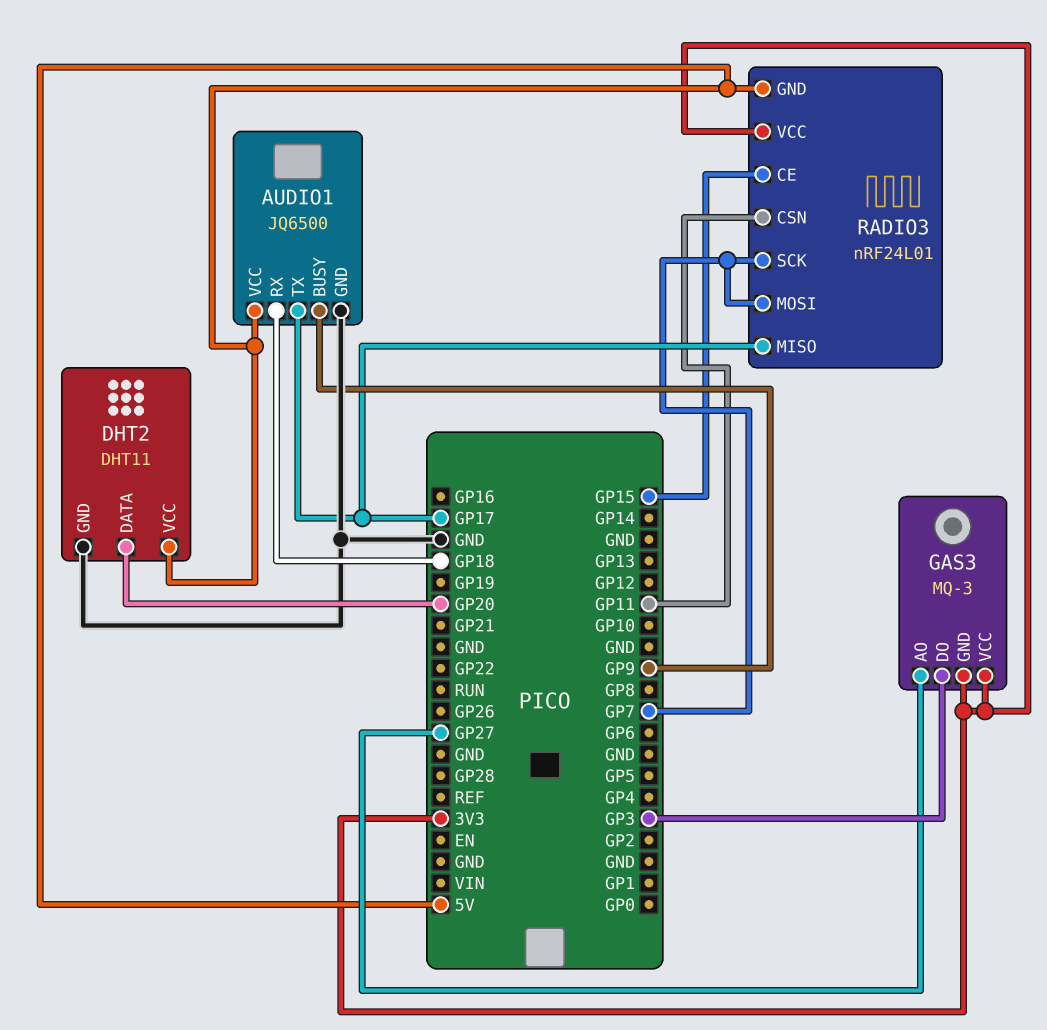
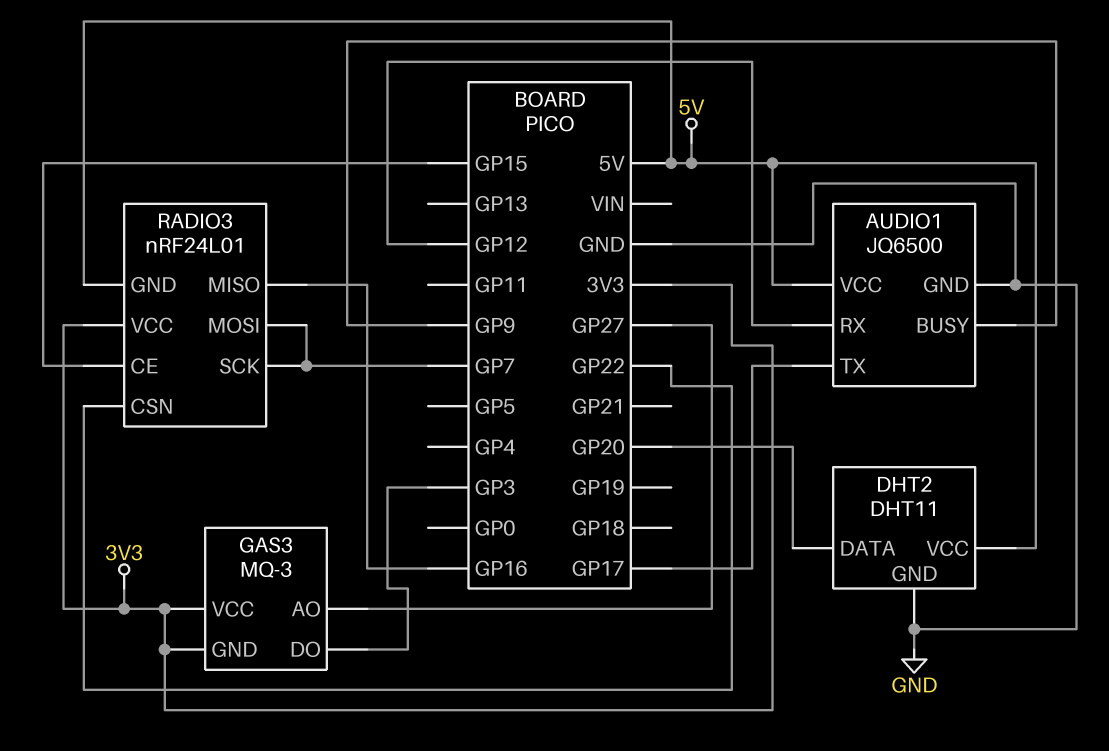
AUDIO1 pin RX: GP18 -> GP12
RADIO3 pin CSN: GP11 -> GP22
RADIO3 pin MISO: GP17 -> GP16

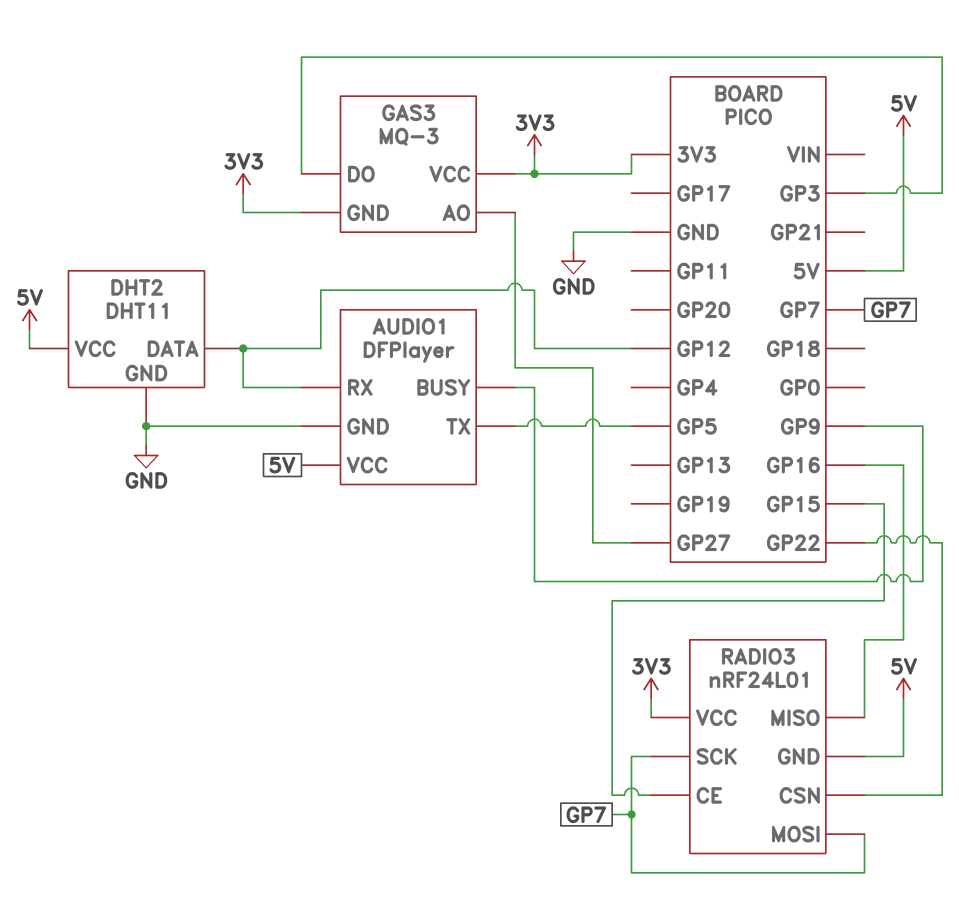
AUDIO1: JQ6500 -> DFPlayer
AUDIO1 pin TX: GP17 -> GP5
DHT2 pin DATA: GP20 -> GP12

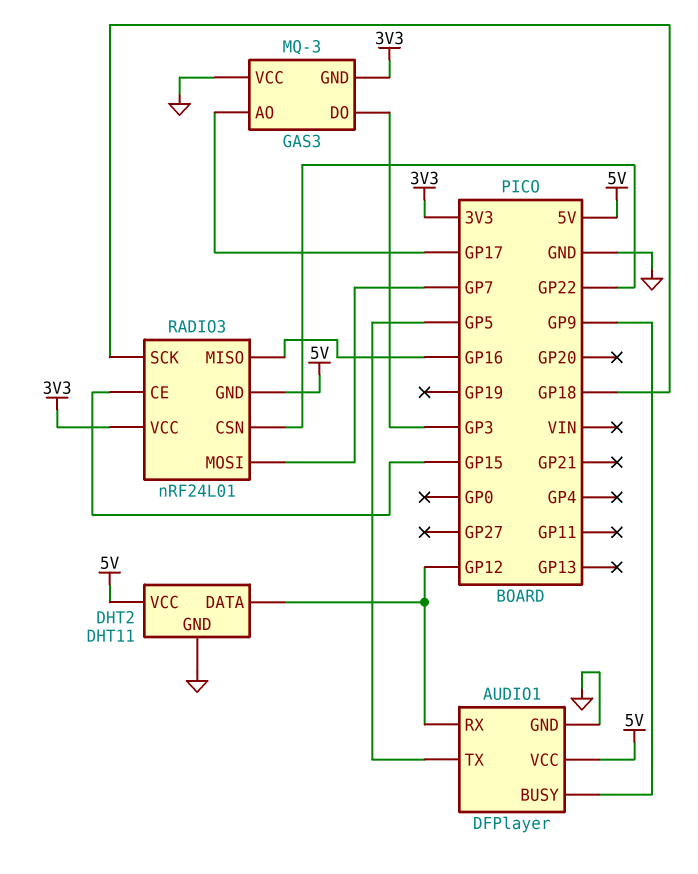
GAS3 pin AO: GP27 -> GP17
GAS3 pin VCC: 3V3 -> GND
RADIO3 pin SCK: GP7 -> GP18

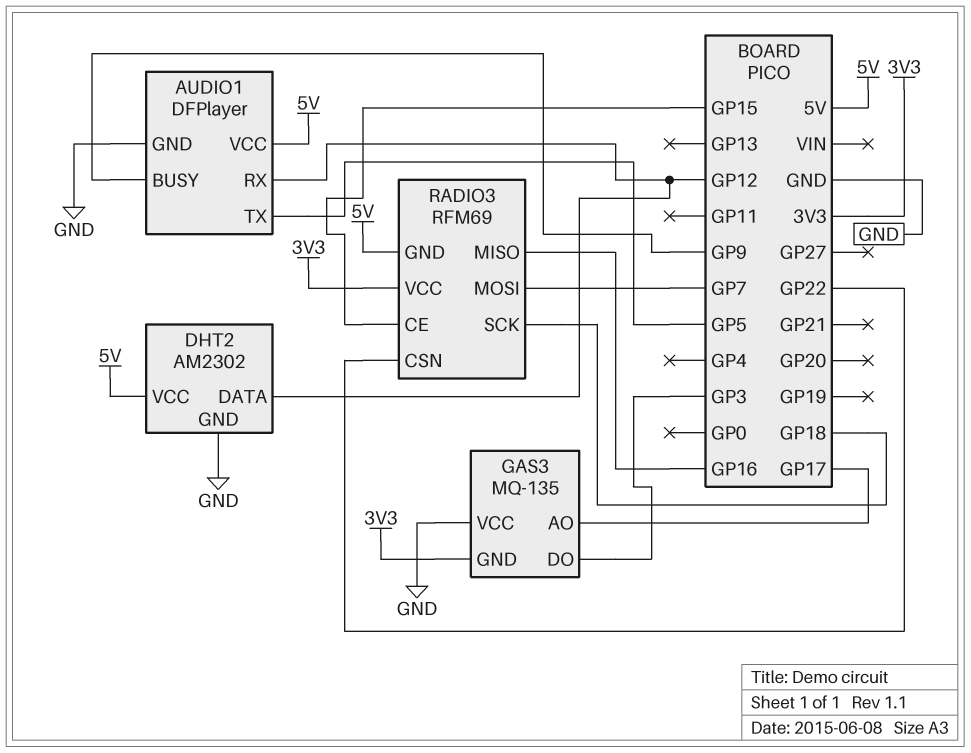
DHT2: DHT11 -> AM2302
GAS3: MQ-3 -> MQ-135
RADIO3: nRF24L01 -> RFM69

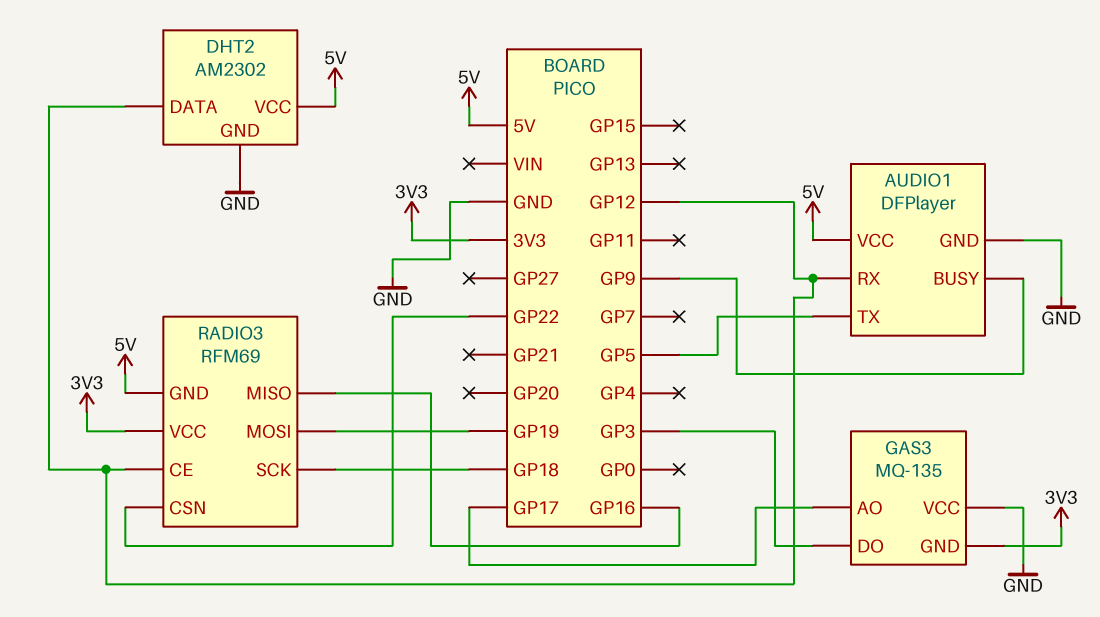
RADIO3 pin CE: GP15 -> GP12
RADIO3 pin MOSI: GP7 -> GP19

